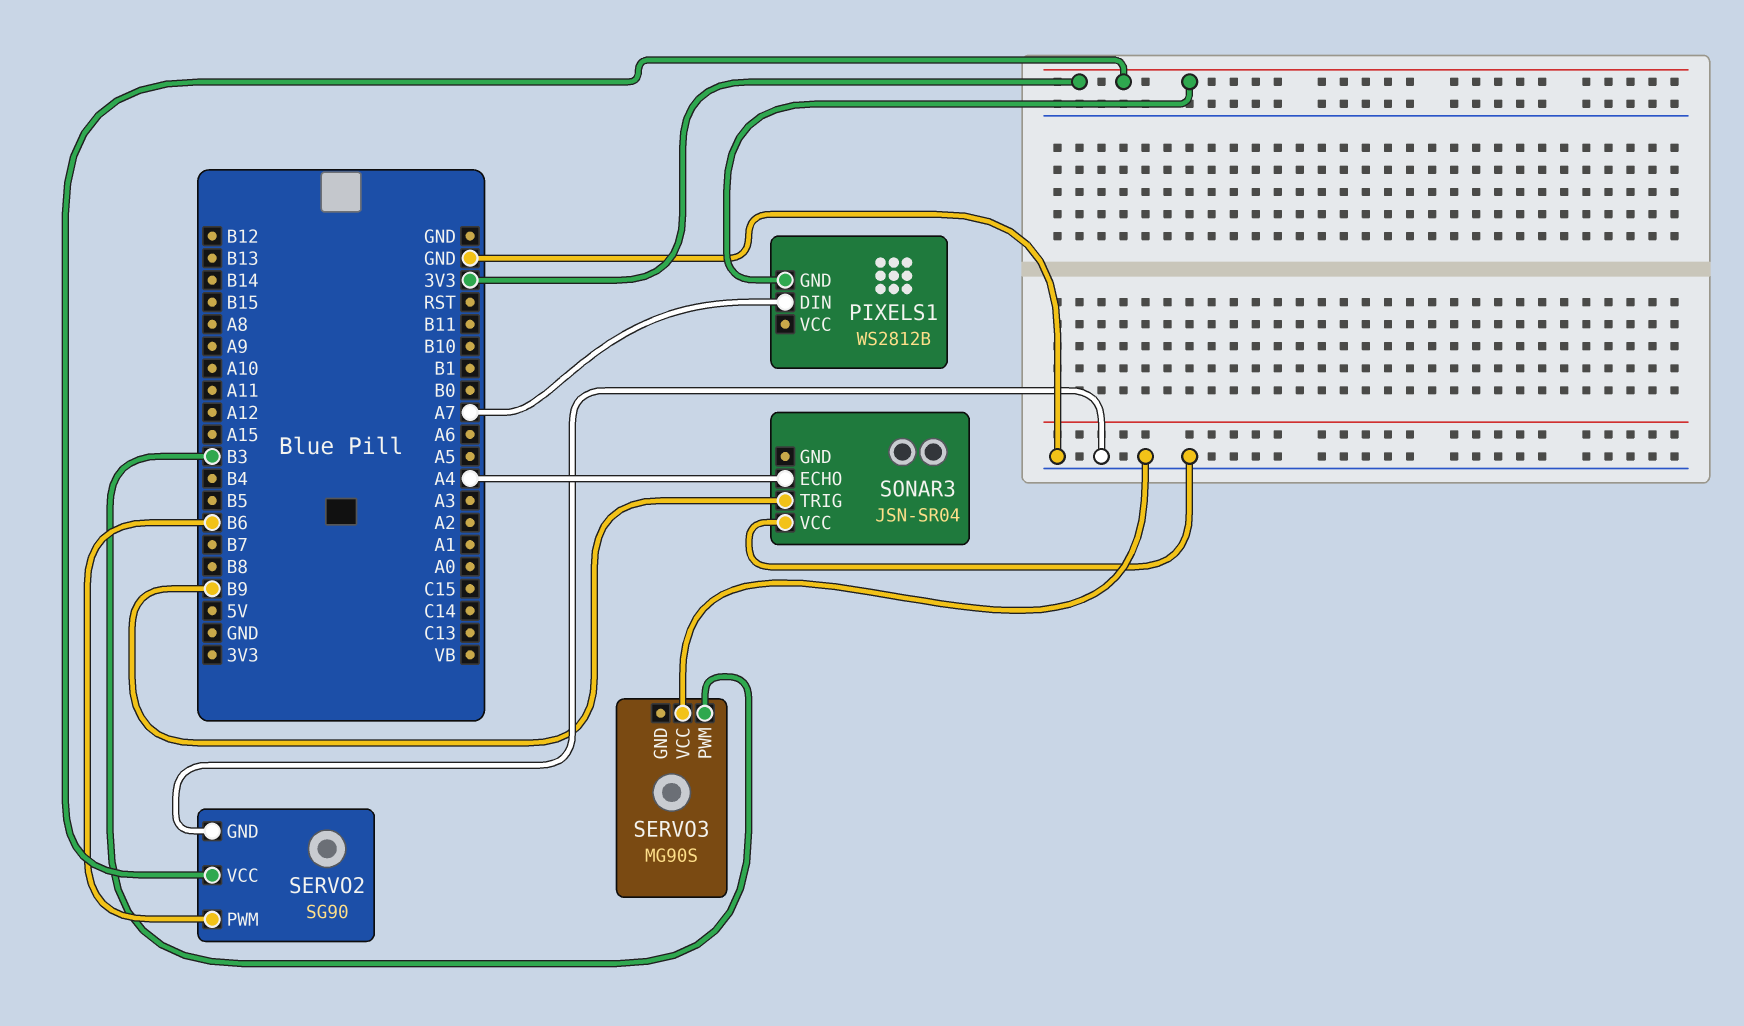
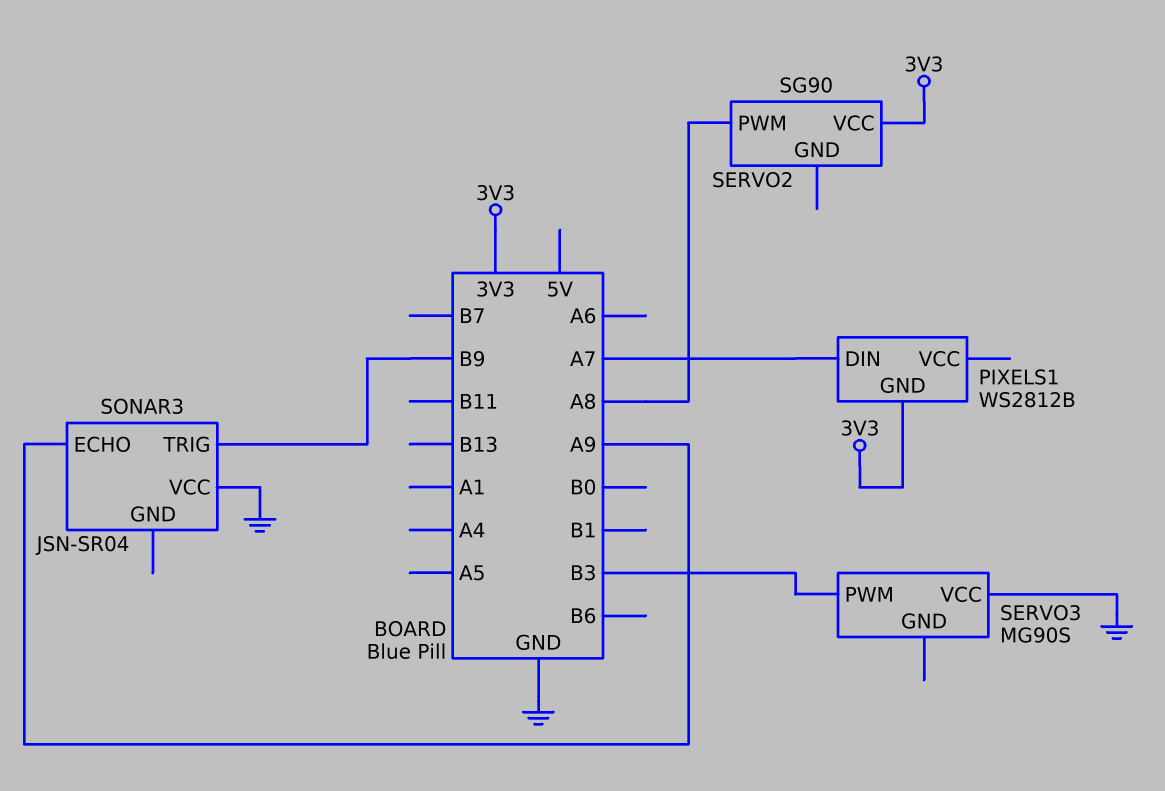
SERVO2 pin GND: GND -> none
SERVO2 pin PWM: B6 -> A8
SONAR3 pin ECHO: A4 -> A9

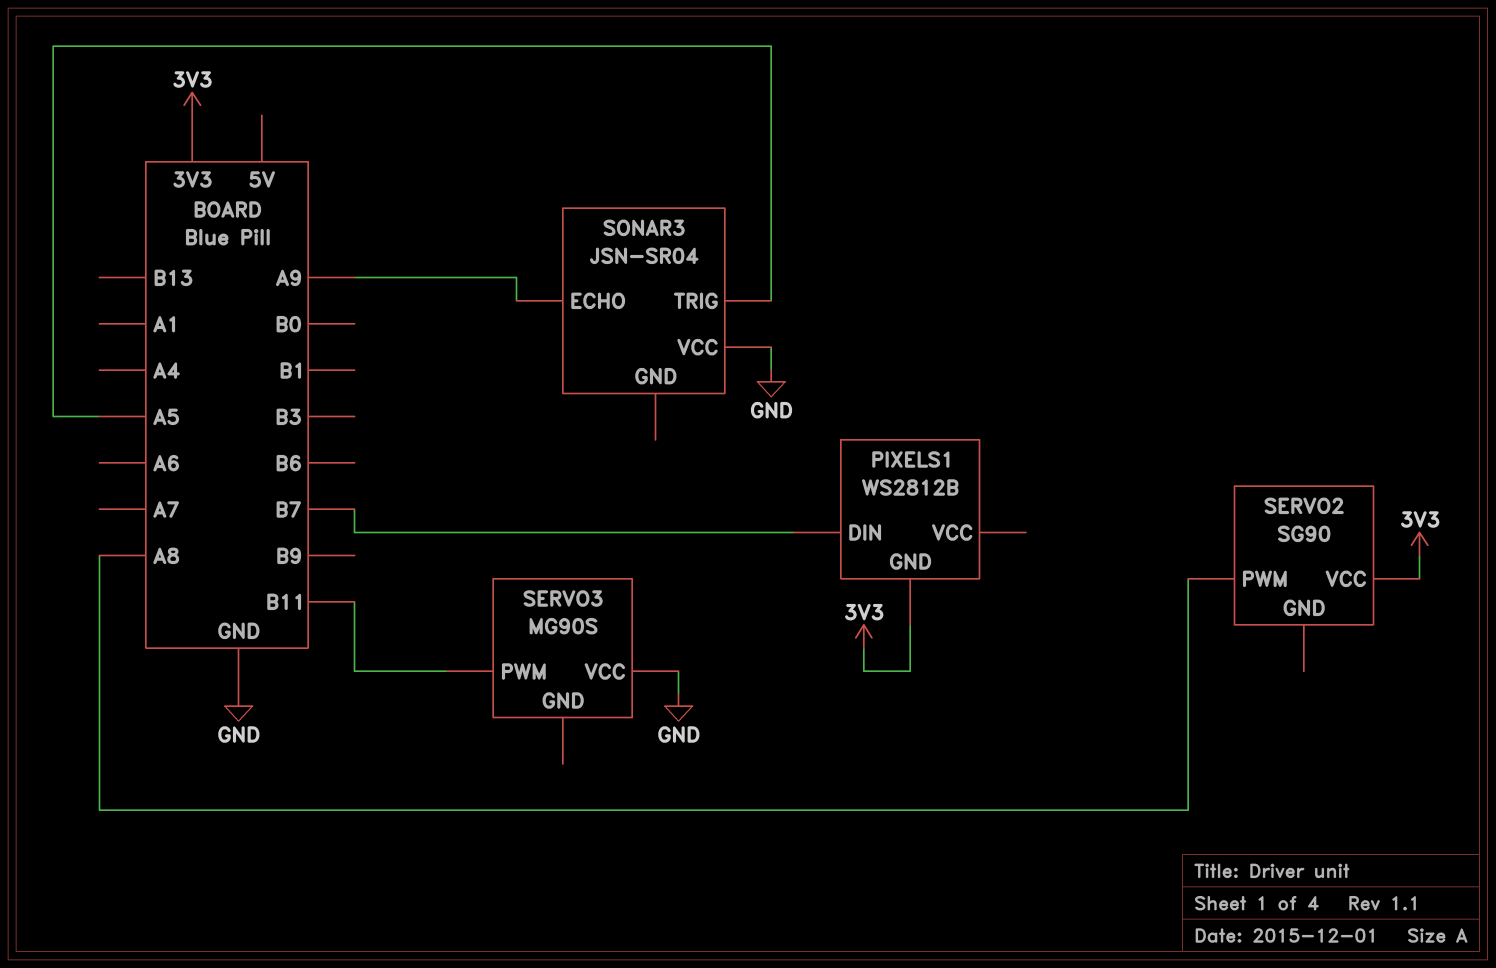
PIXELS1 pin DIN: A7 -> B7
SERVO3 pin PWM: B3 -> B11
SONAR3 pin TRIG: B9 -> A5

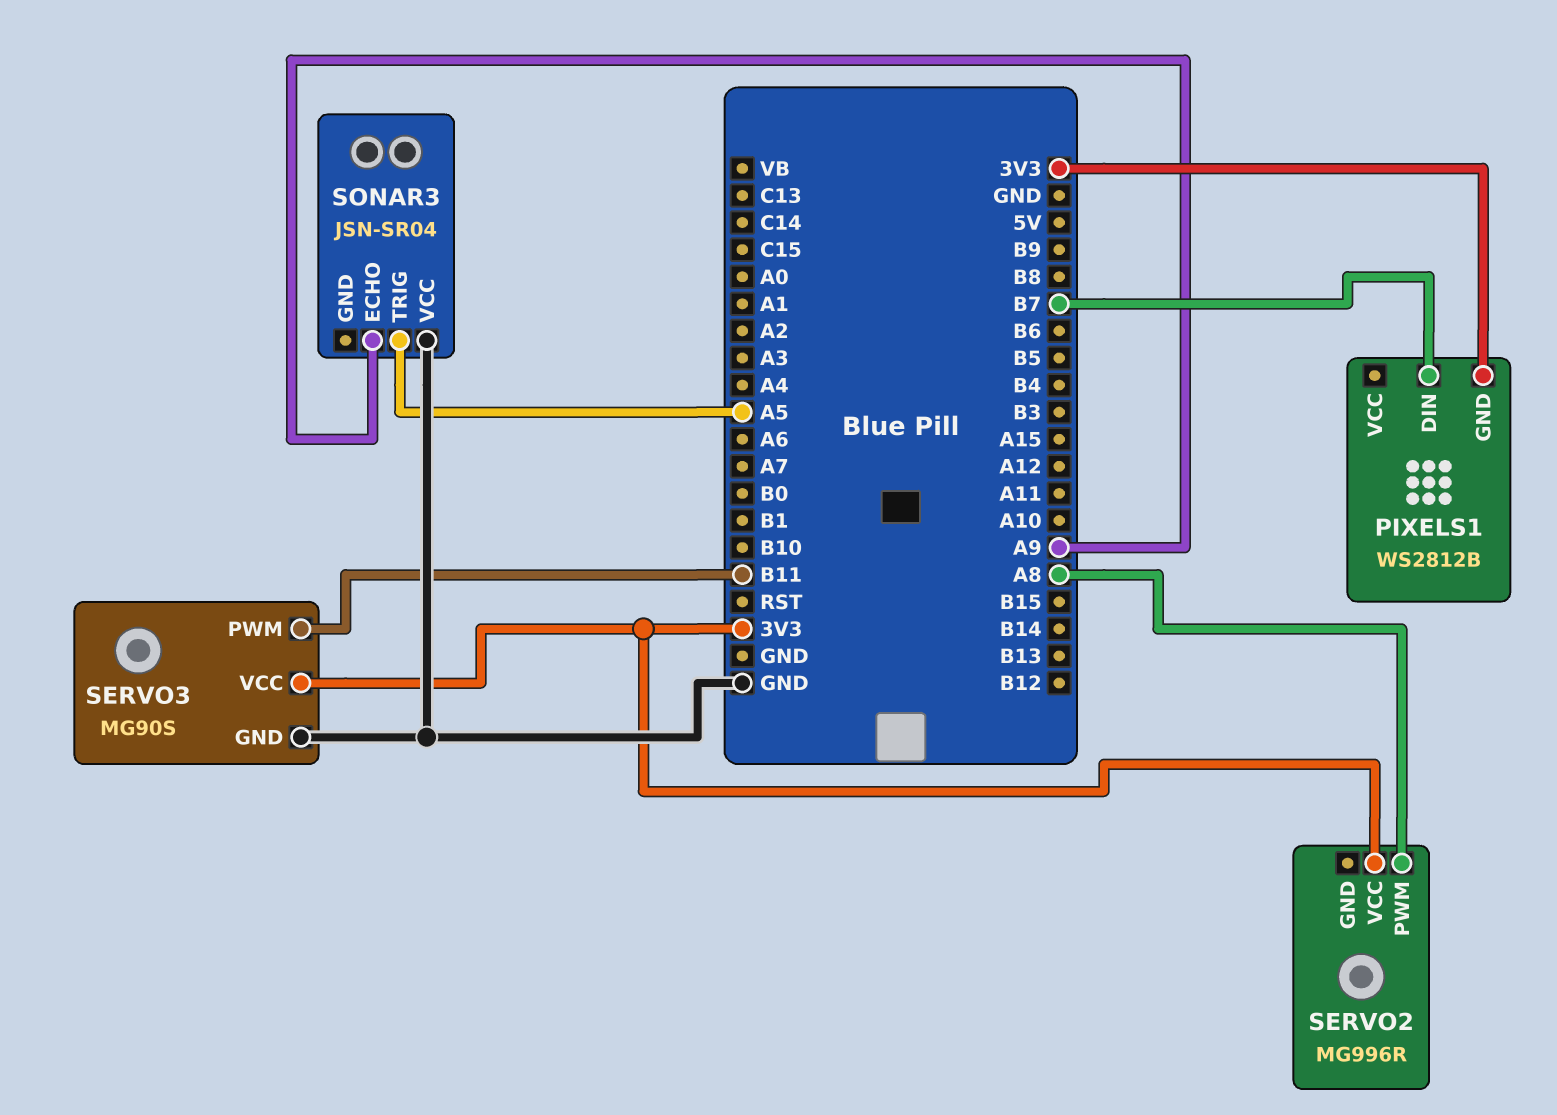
SERVO2: SG90 -> MG996R
SERVO3 pin GND: none -> GND
SERVO3 pin VCC: GND -> 3V3

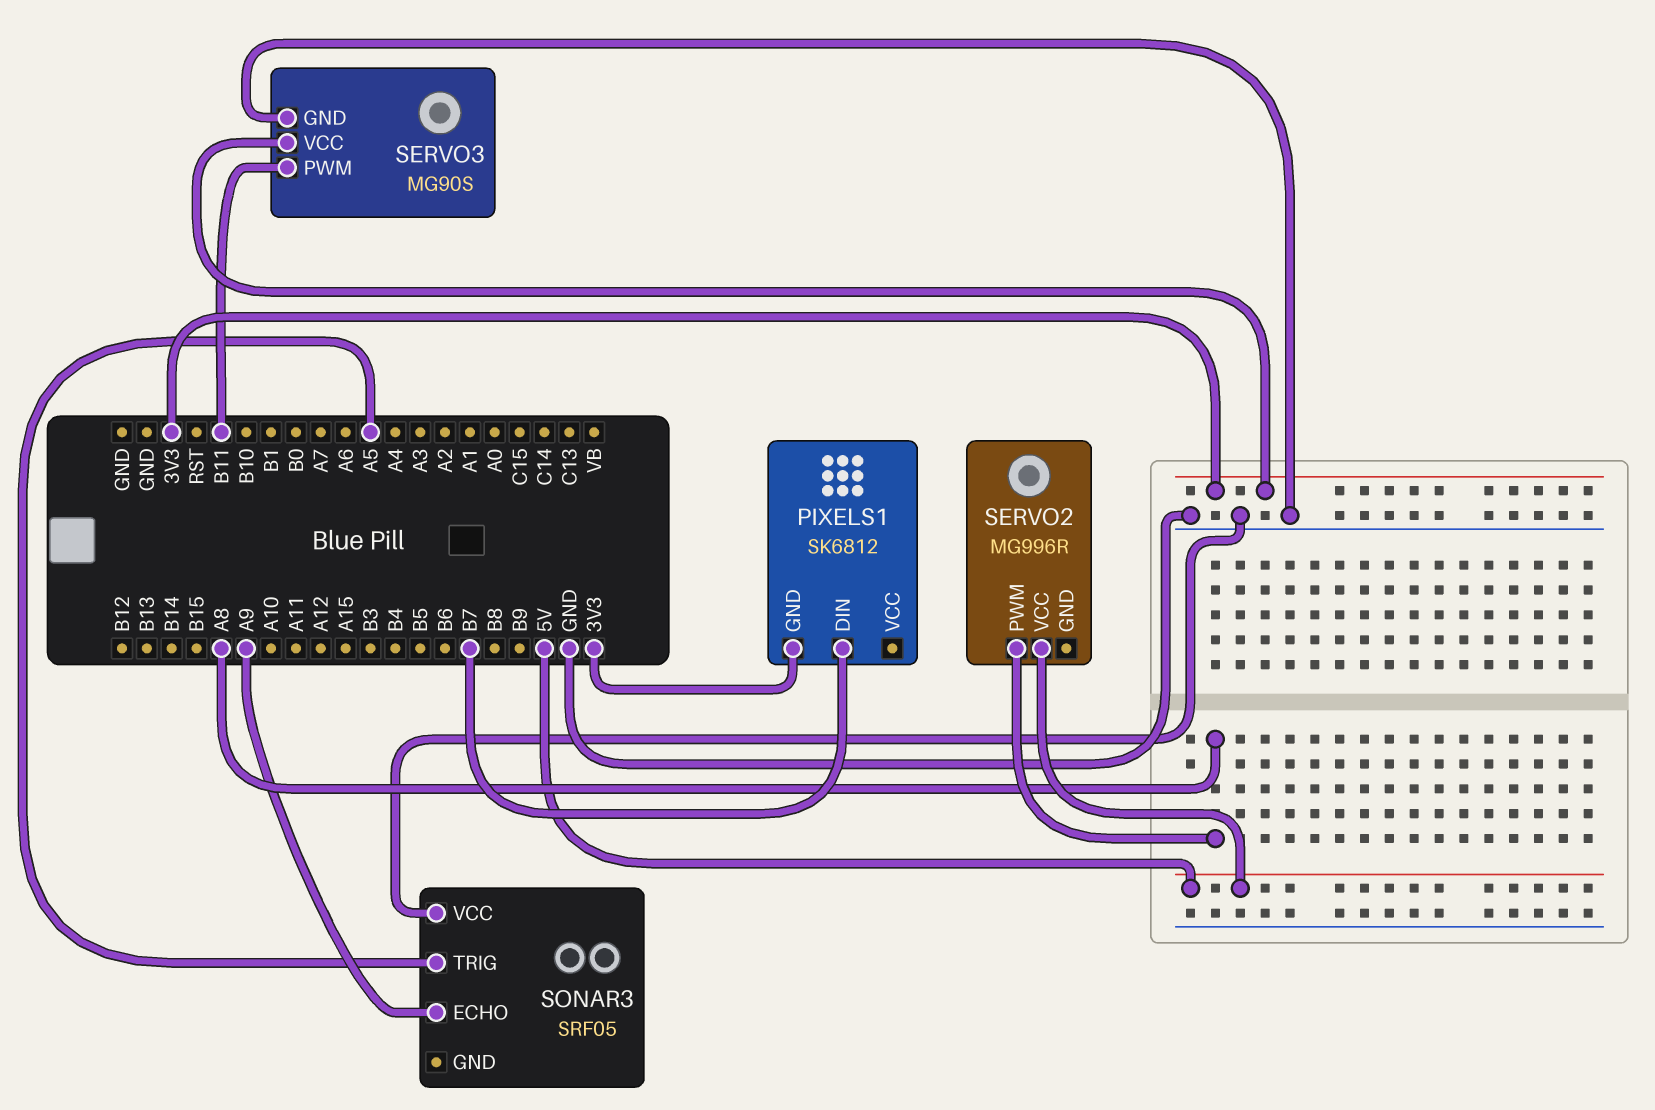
PIXELS1: WS2812B -> SK6812
SERVO2 pin VCC: 3V3 -> 5V
SONAR3: JSN-SR04 -> SRF05

